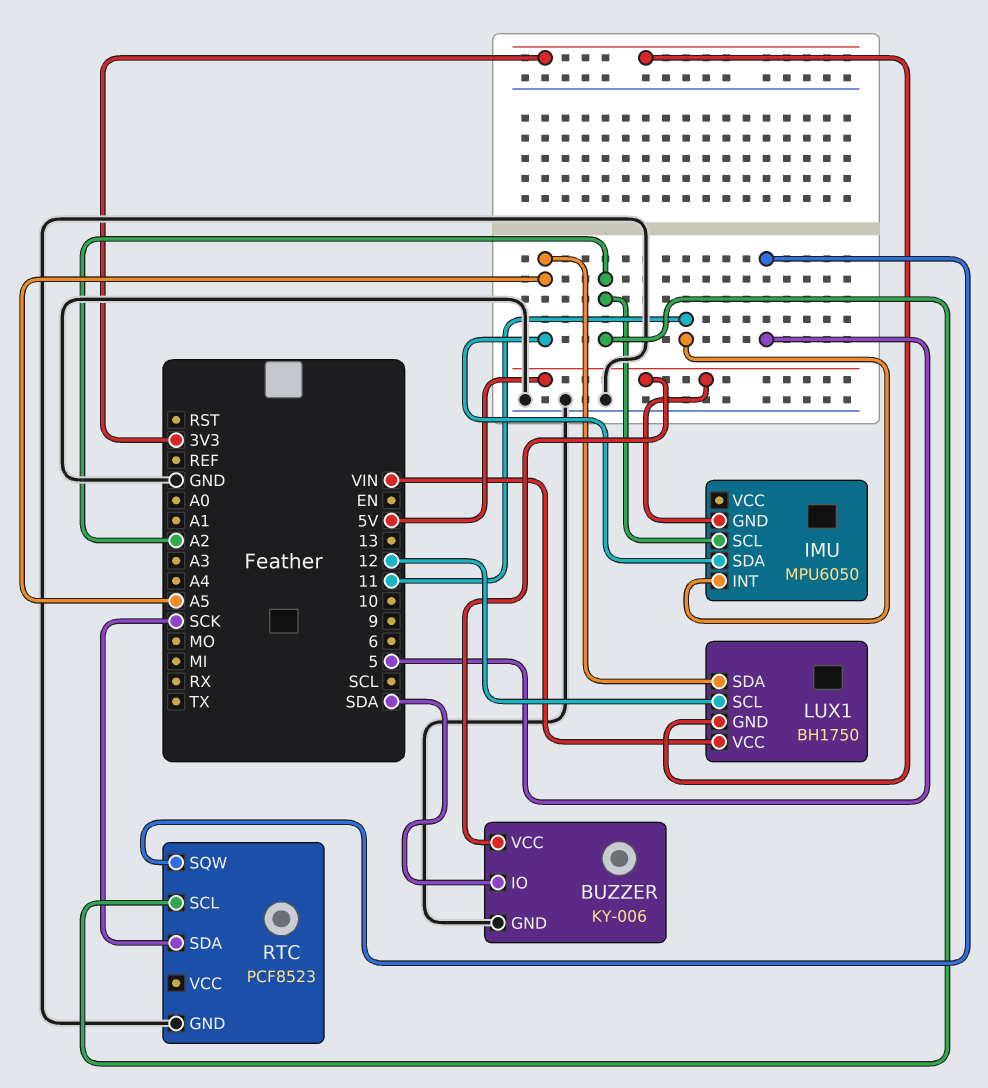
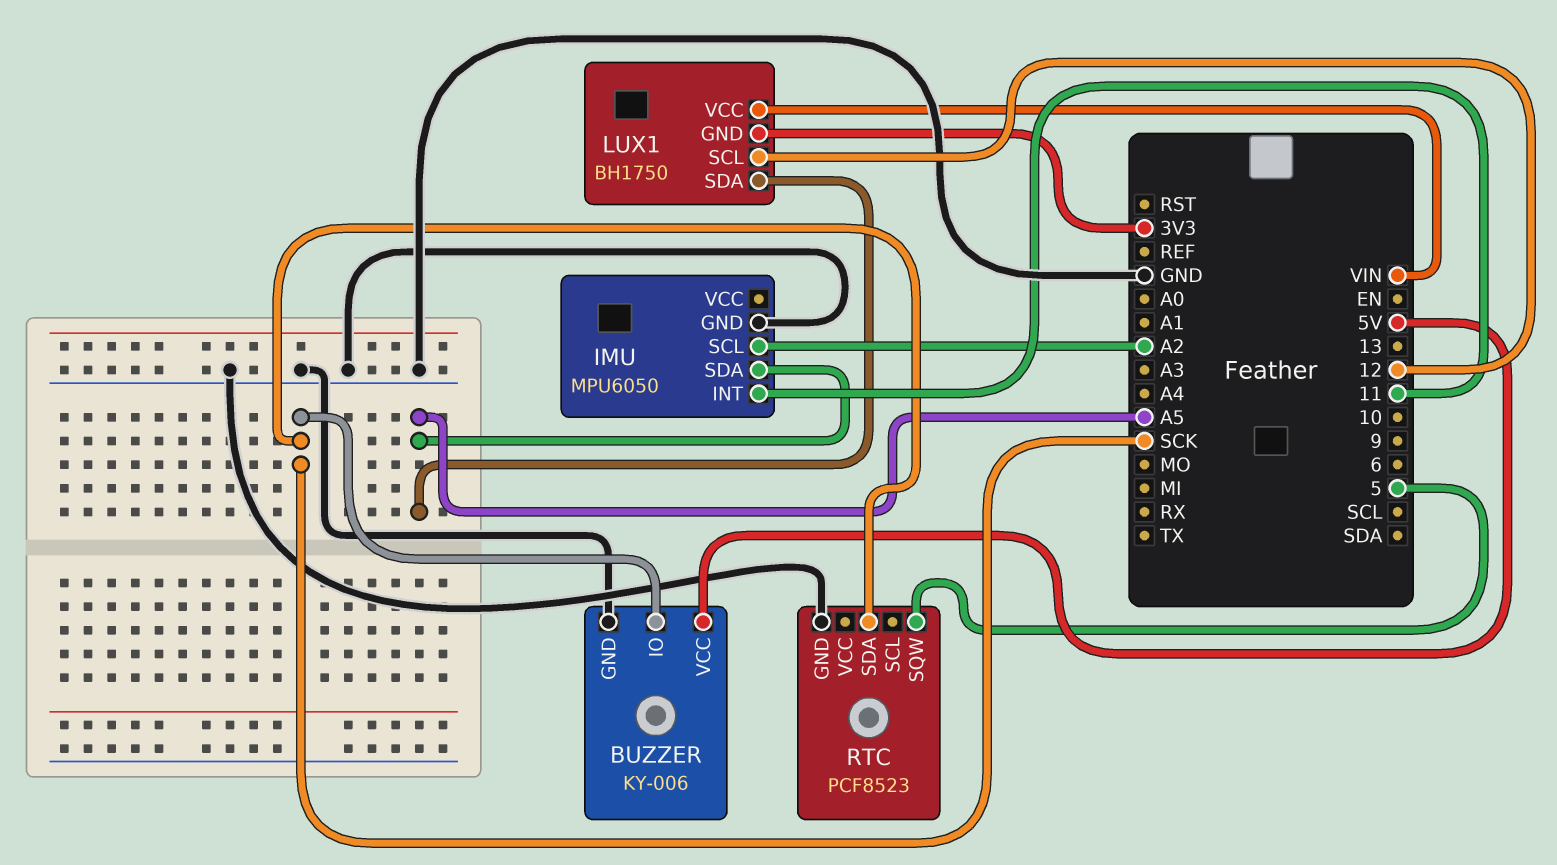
BUZZER pin IO: SDA -> SCK
IMU pin GND: 5V -> GND
RTC pin SCL: A2 -> none

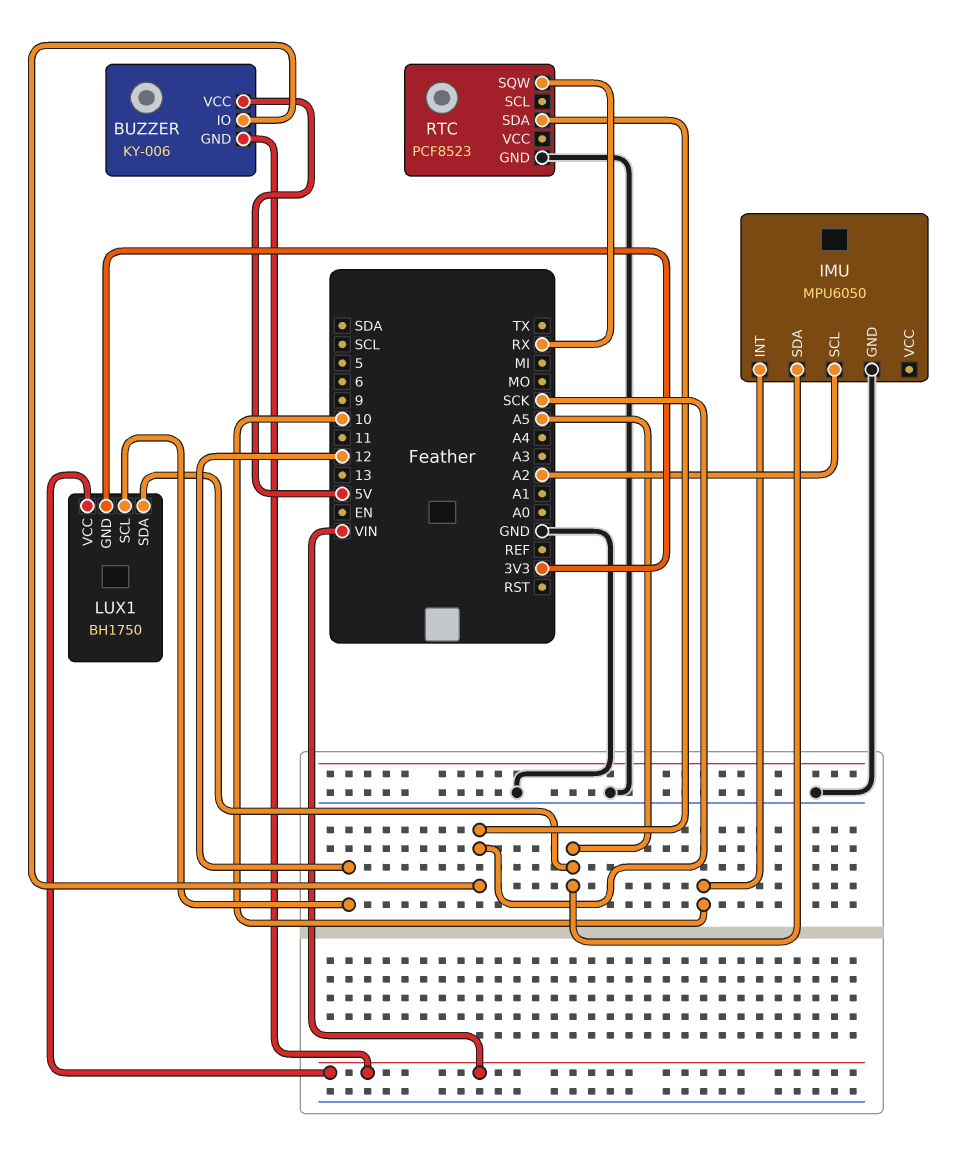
BUZZER pin GND: GND -> VIN
IMU pin INT: 11 -> 10
RTC pin SQW: 5 -> RX

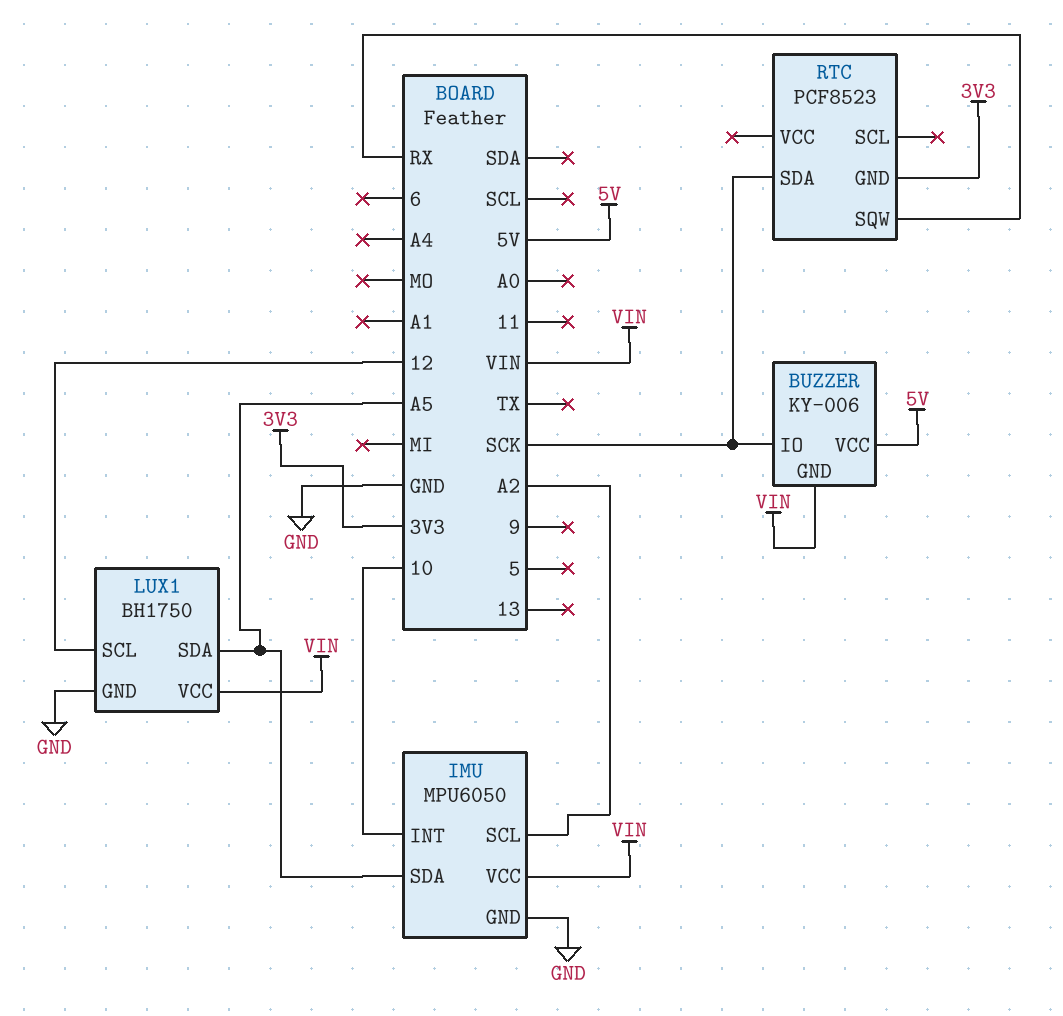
IMU pin VCC: none -> VIN
LUX1 pin GND: 3V3 -> GND
RTC pin GND: GND -> 3V3

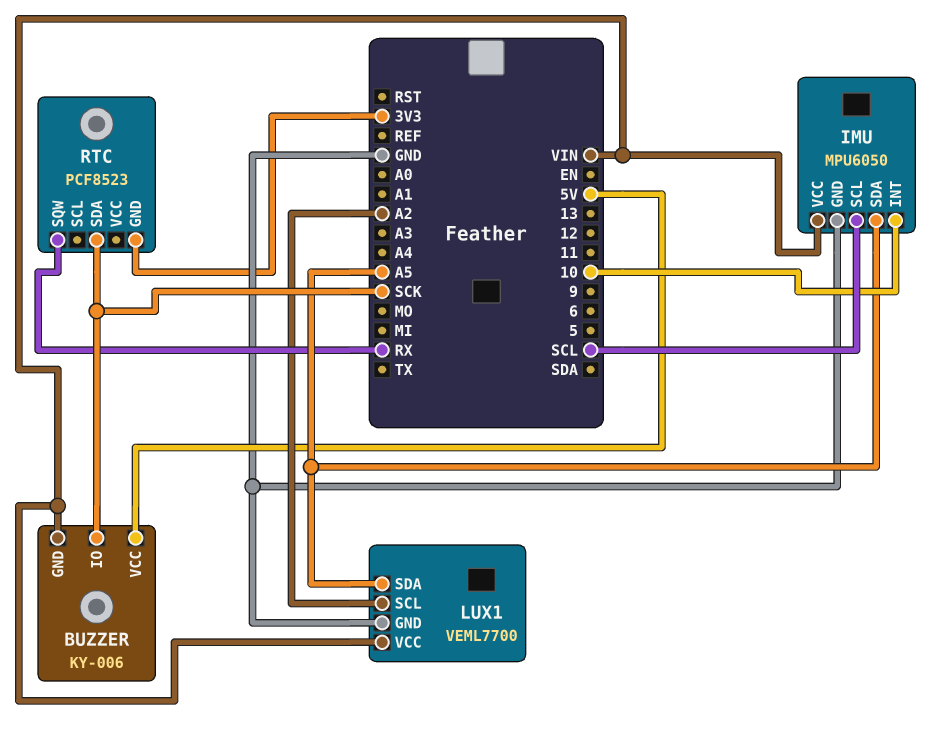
IMU pin SCL: A2 -> SCL
LUX1: BH1750 -> VEML7700
LUX1 pin SCL: 12 -> A2

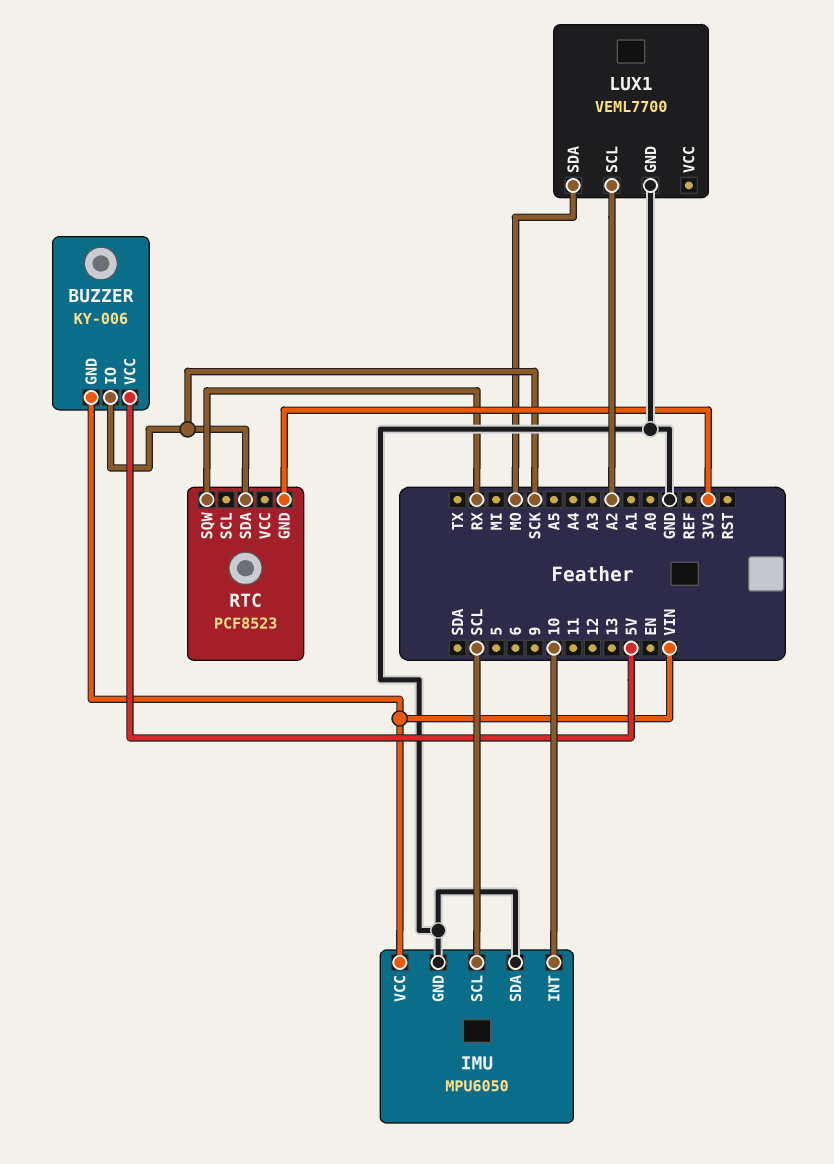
IMU pin SDA: A5 -> GND
LUX1 pin SDA: A5 -> MO
LUX1 pin VCC: VIN -> none

